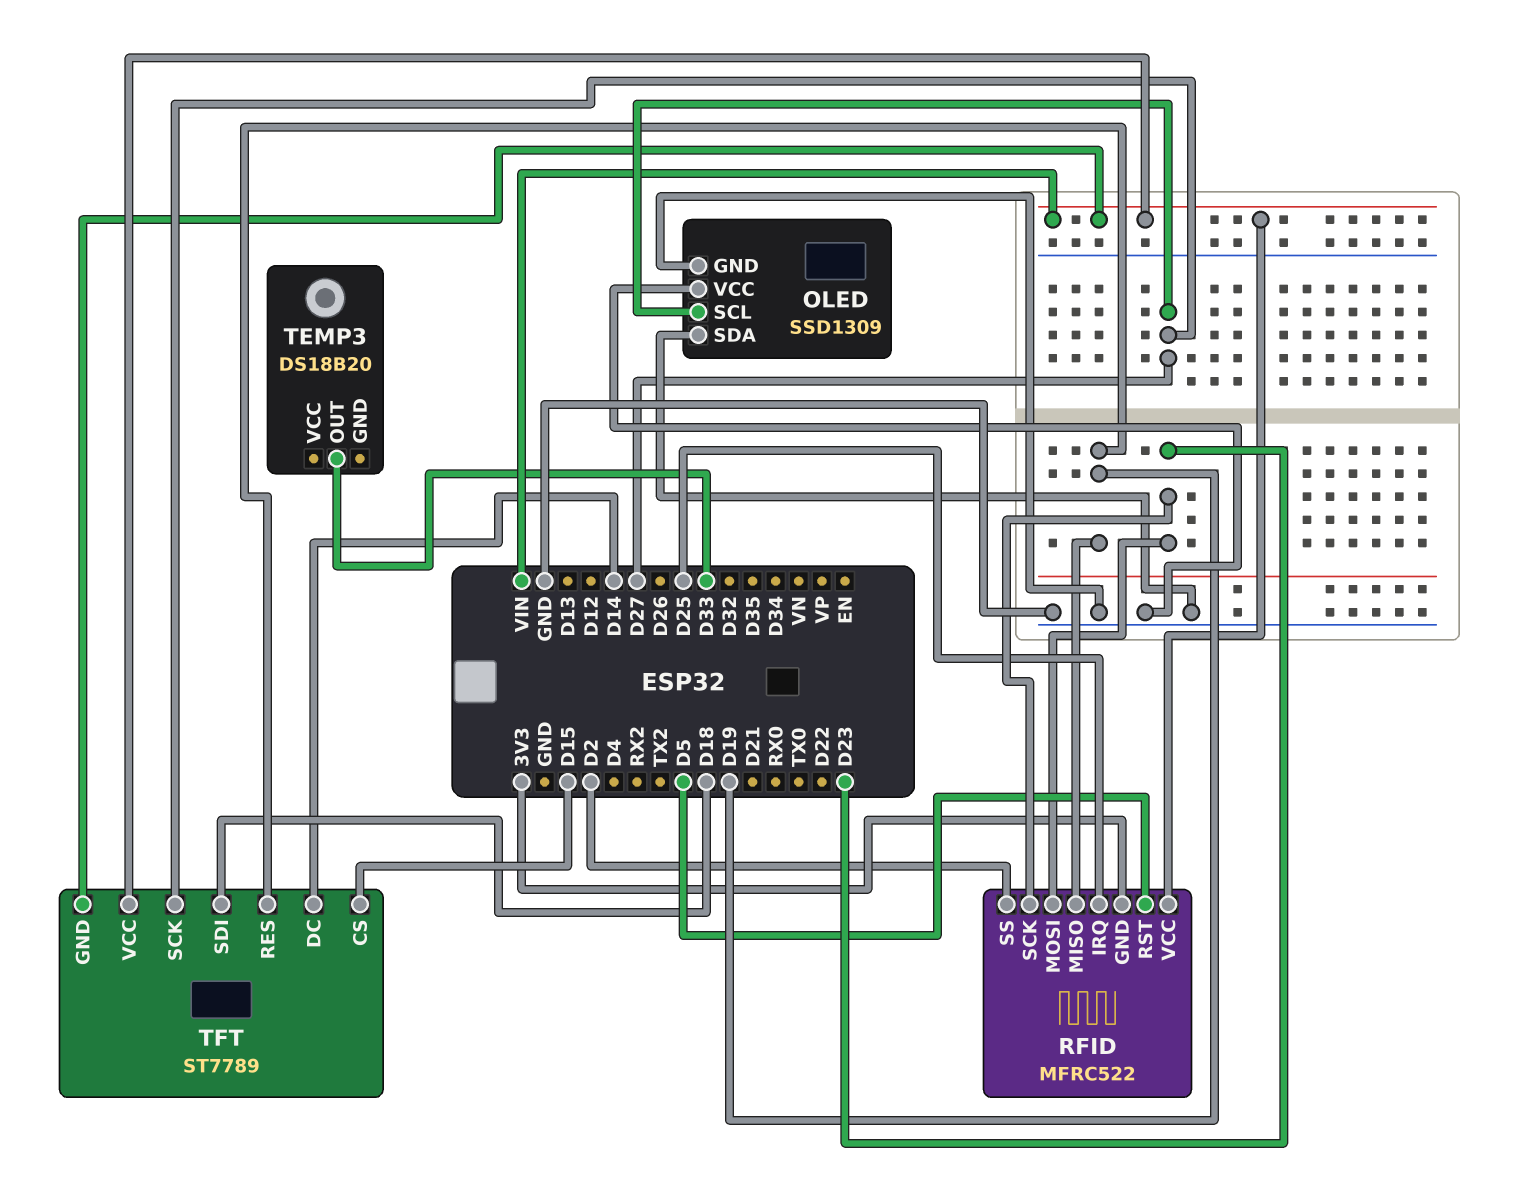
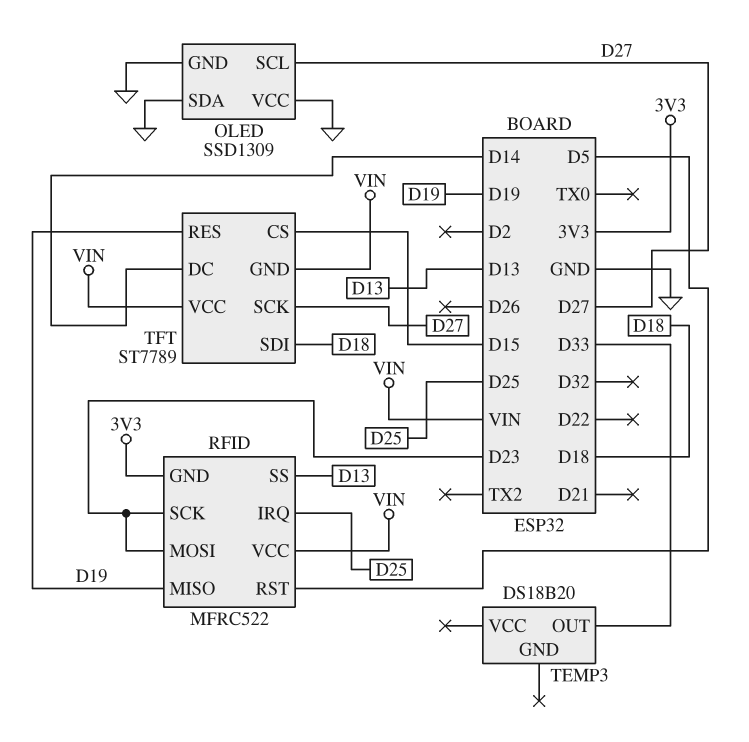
RFID pin SS: D2 -> D13

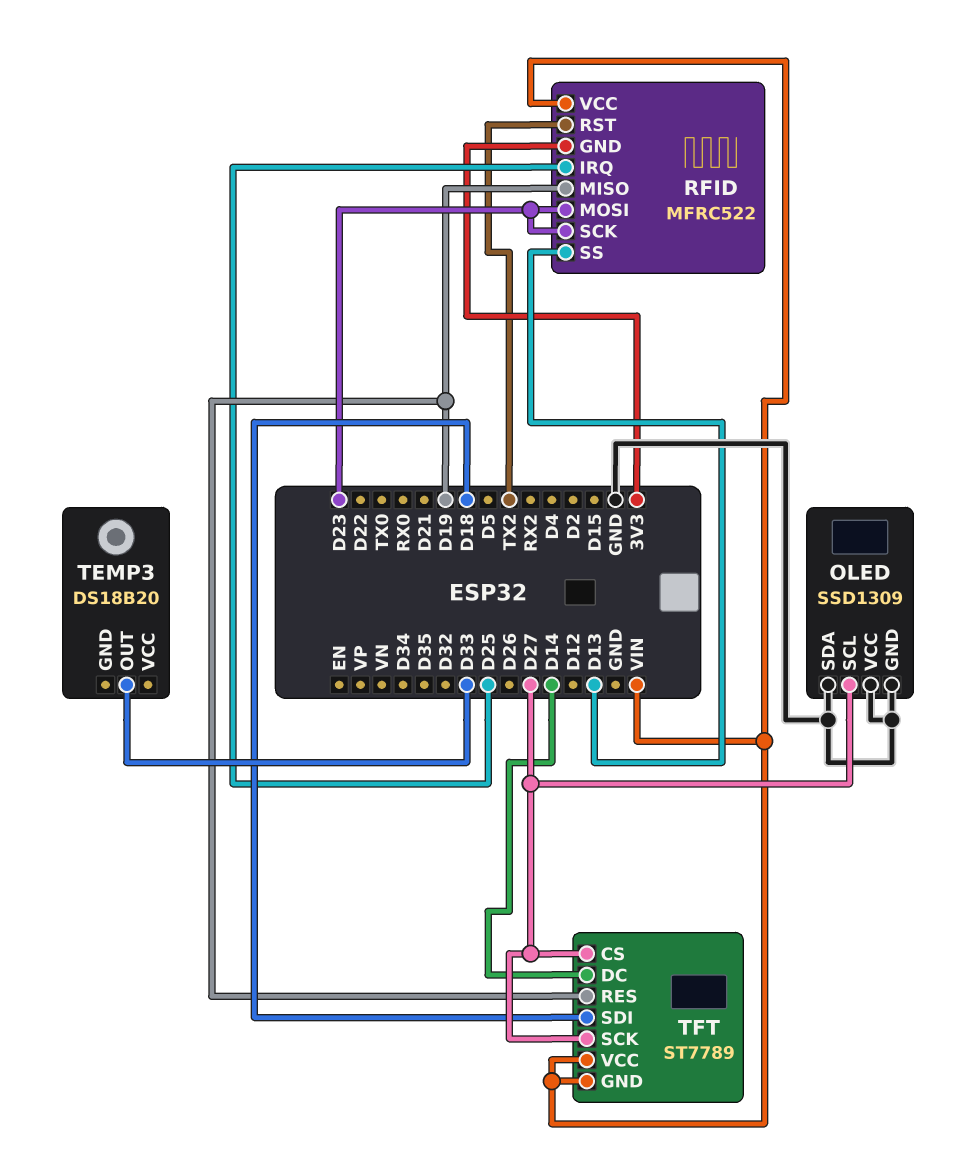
RFID pin RST: D5 -> TX2
TFT pin CS: D15 -> D27

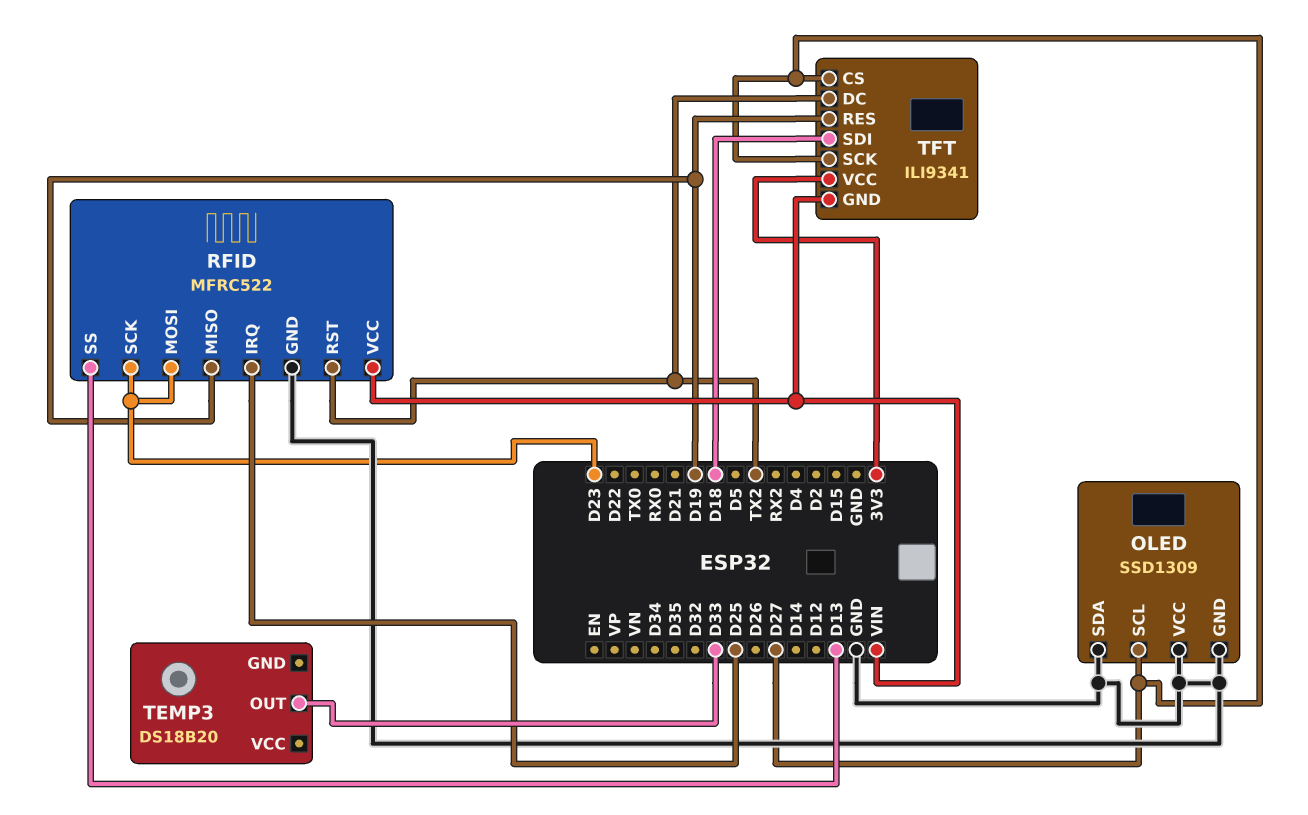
RFID pin GND: 3V3 -> GND
TFT: ST7789 -> ILI9341
TFT pin DC: D14 -> TX2
TFT pin VCC: VIN -> 3V3

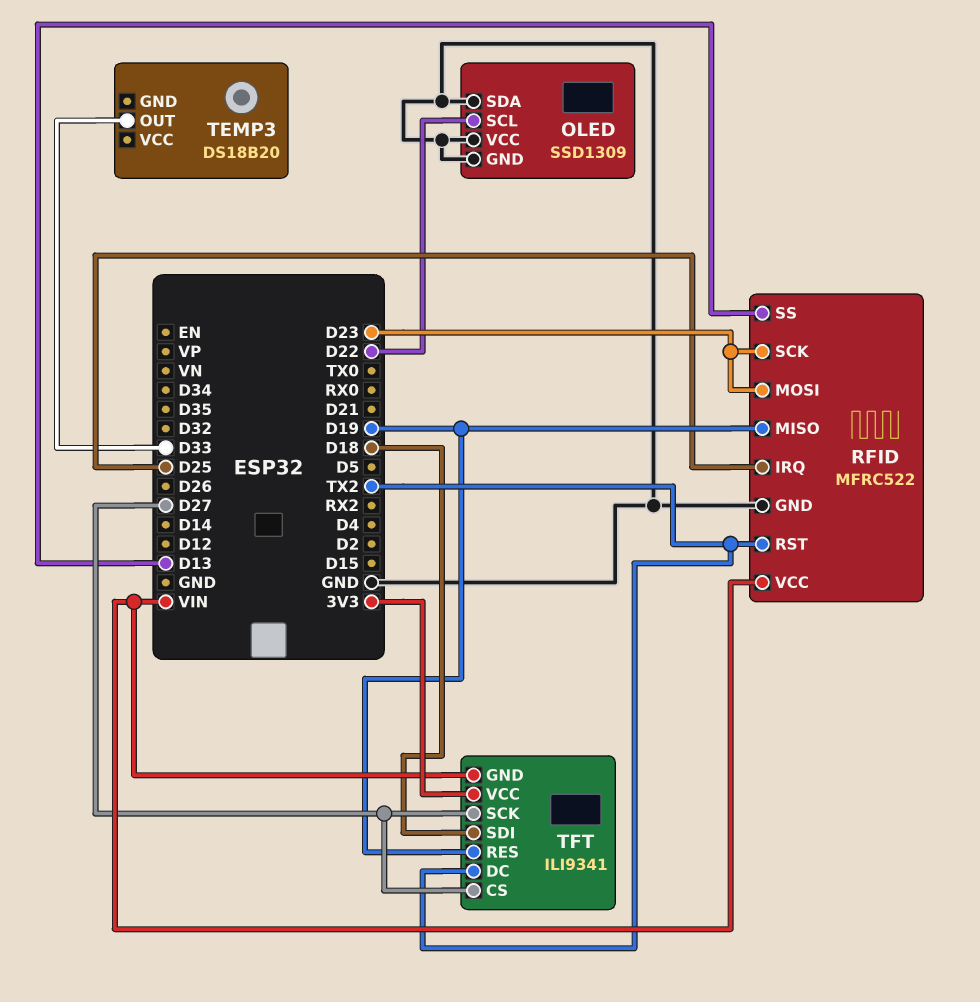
OLED pin SCL: D27 -> D22

